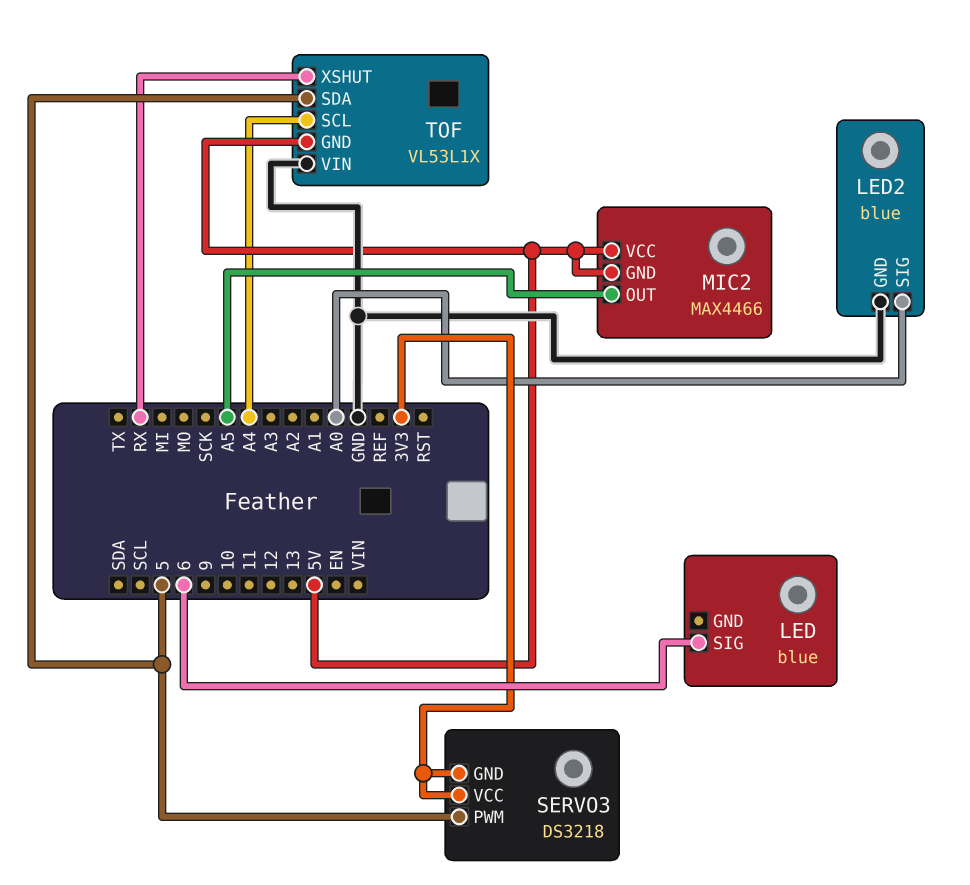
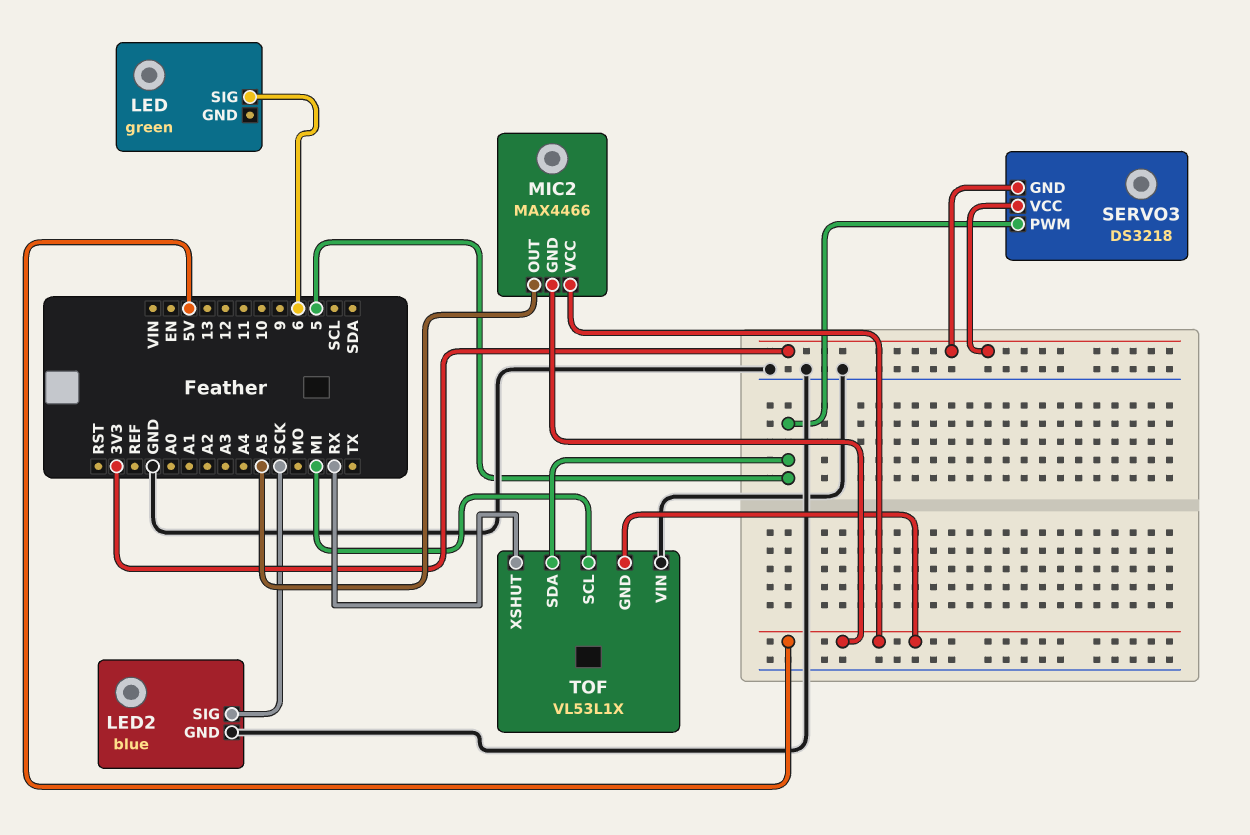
LED: blue -> green
LED2 pin SIG: A0 -> SCK
TOF pin SCL: A4 -> MI

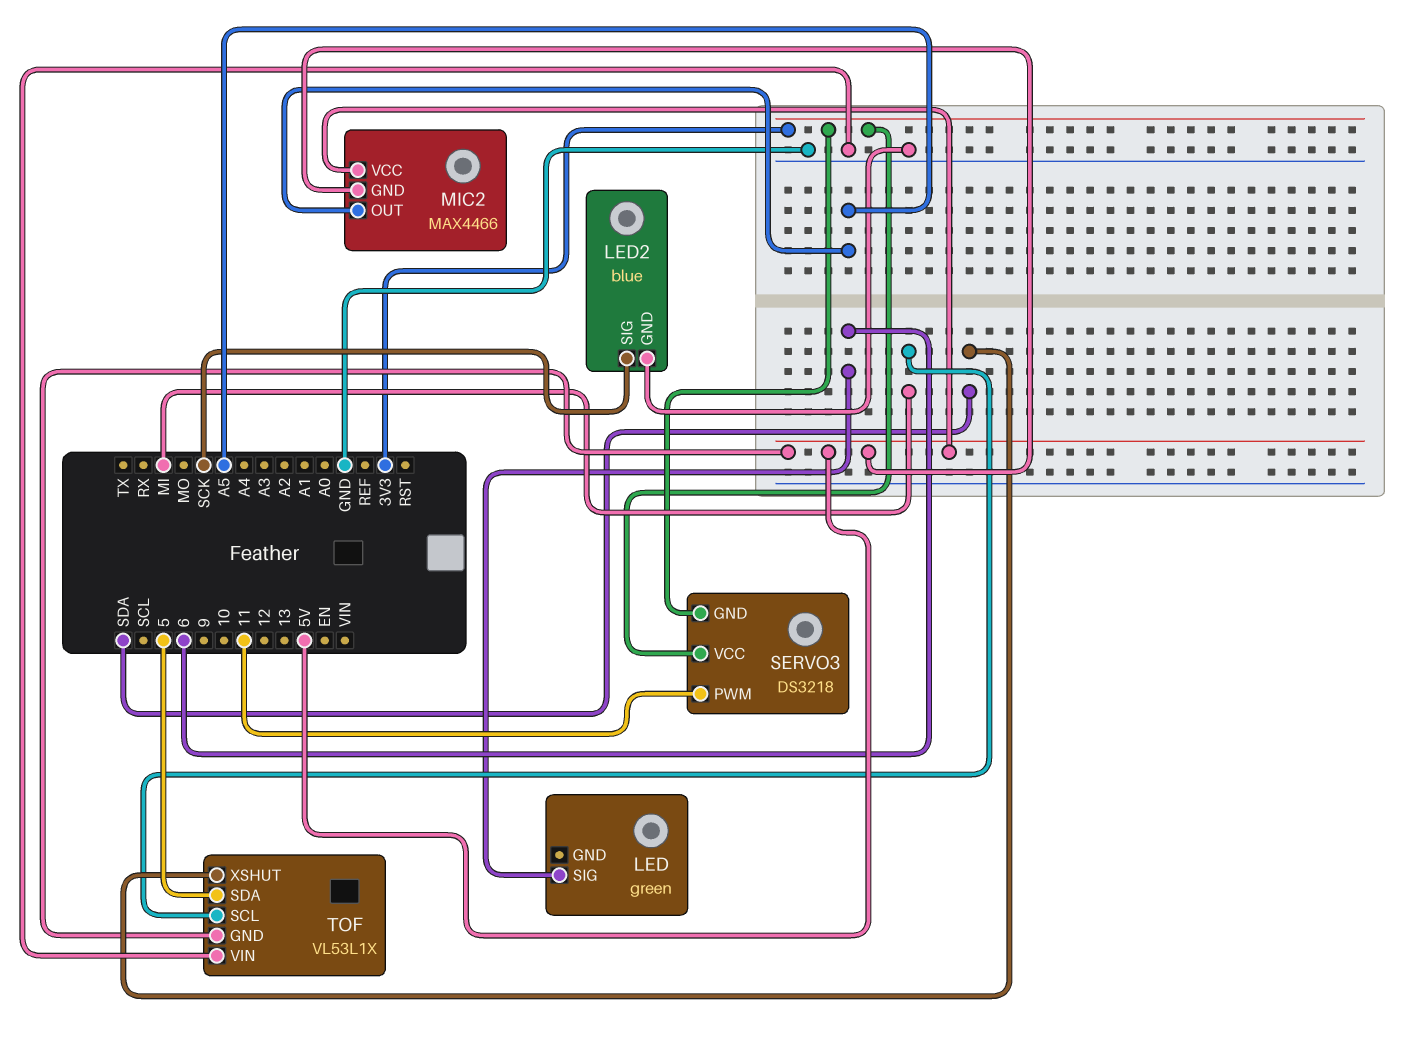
SERVO3 pin PWM: 5 -> 11
TOF pin XSHUT: RX -> SDA

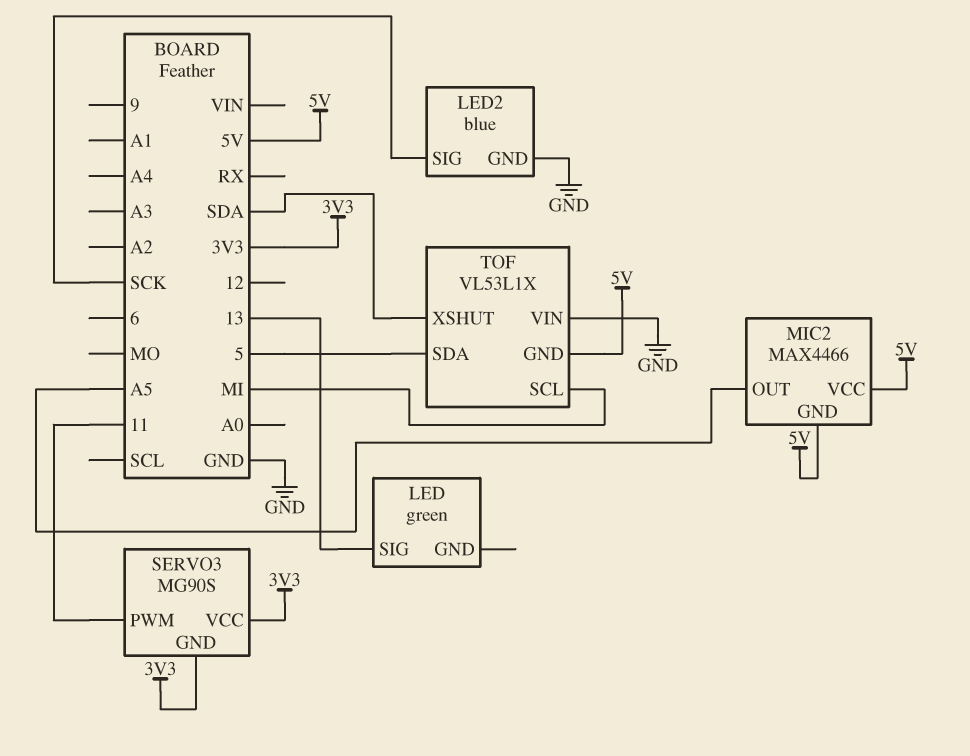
LED pin SIG: 6 -> 13
SERVO3: DS3218 -> MG90S

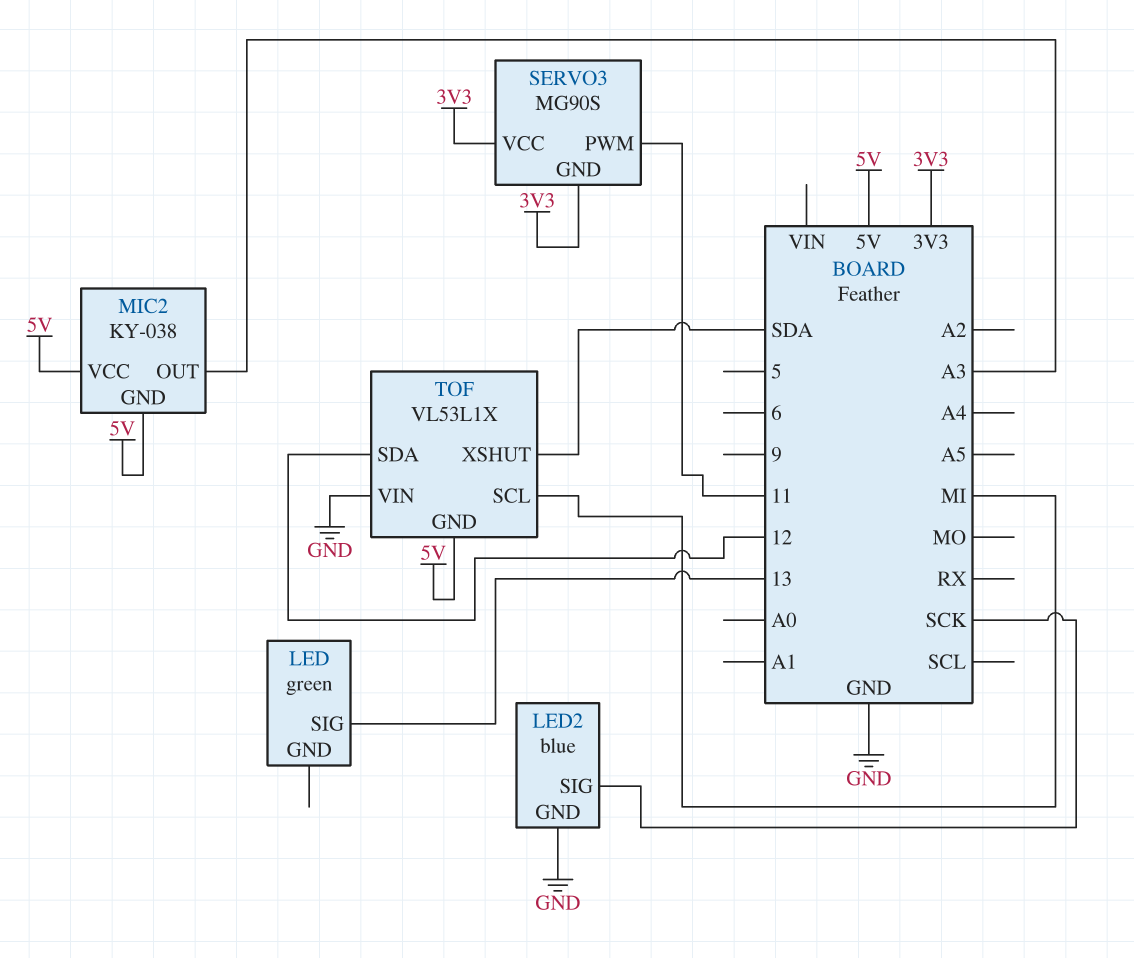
MIC2: MAX4466 -> KY-038
MIC2 pin OUT: A5 -> A3
TOF pin SDA: 5 -> 12

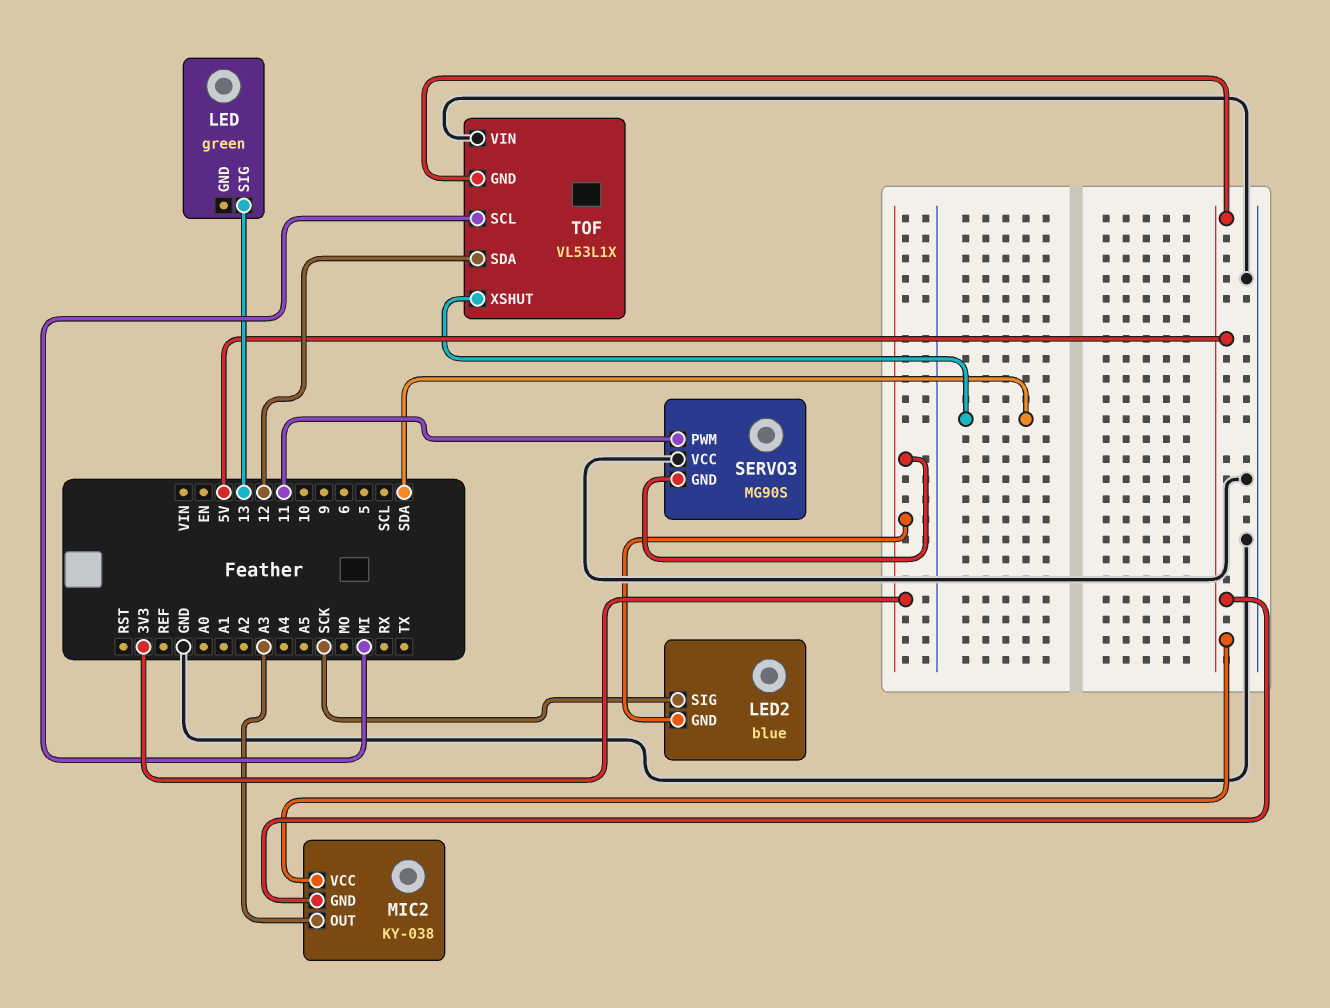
LED2 pin GND: GND -> 3V3
SERVO3 pin VCC: 3V3 -> GND

